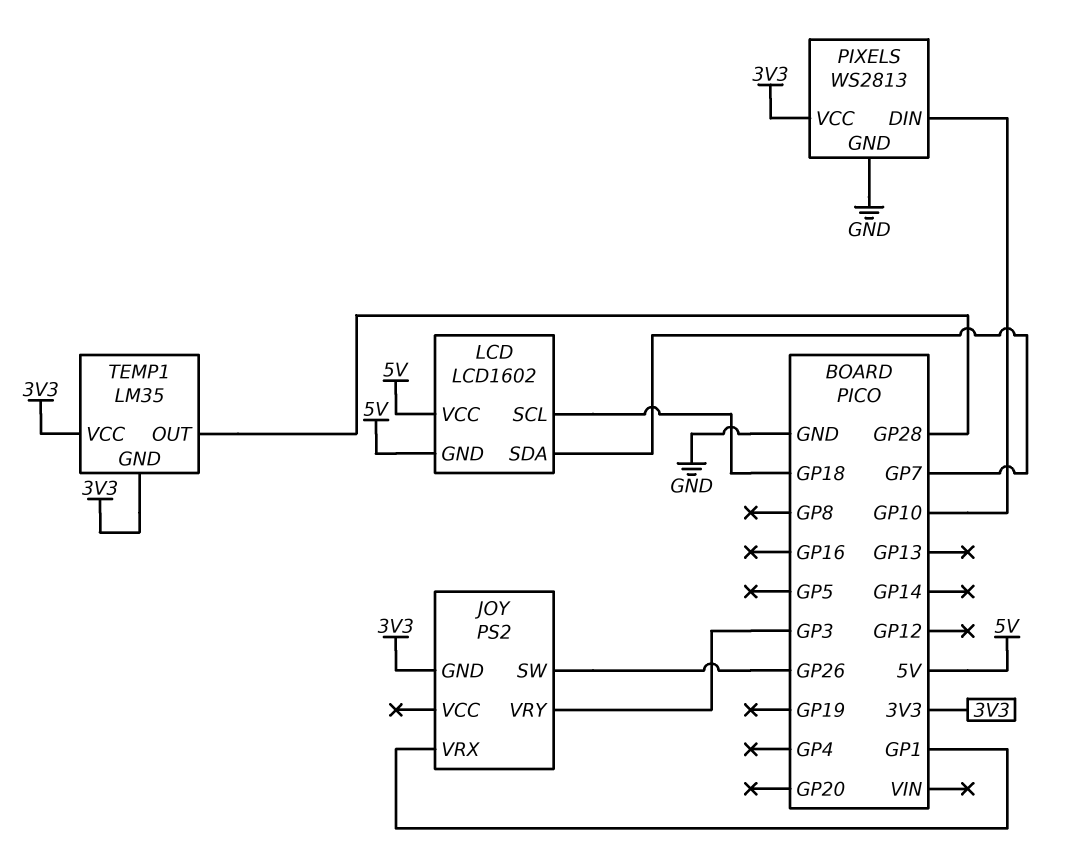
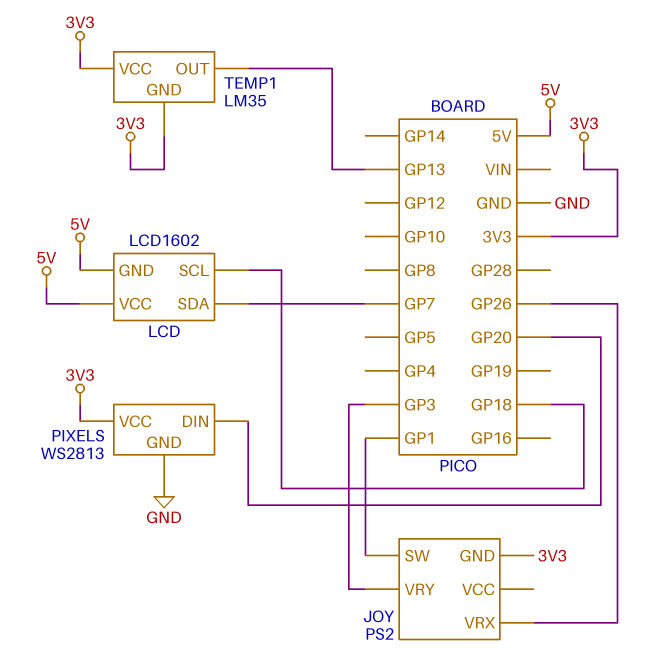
JOY pin SW: GP26 -> GP1
JOY pin VRX: GP1 -> GP26
PIXELS pin DIN: GP10 -> GP20
TEMP1 pin OUT: GP28 -> GP13

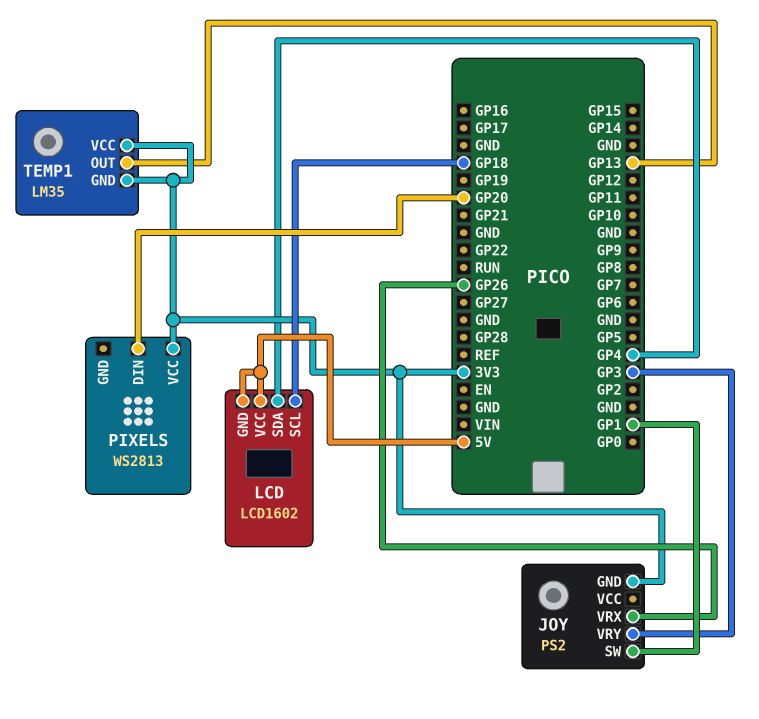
LCD pin SDA: GP7 -> GP4
PIXELS pin GND: GND -> none

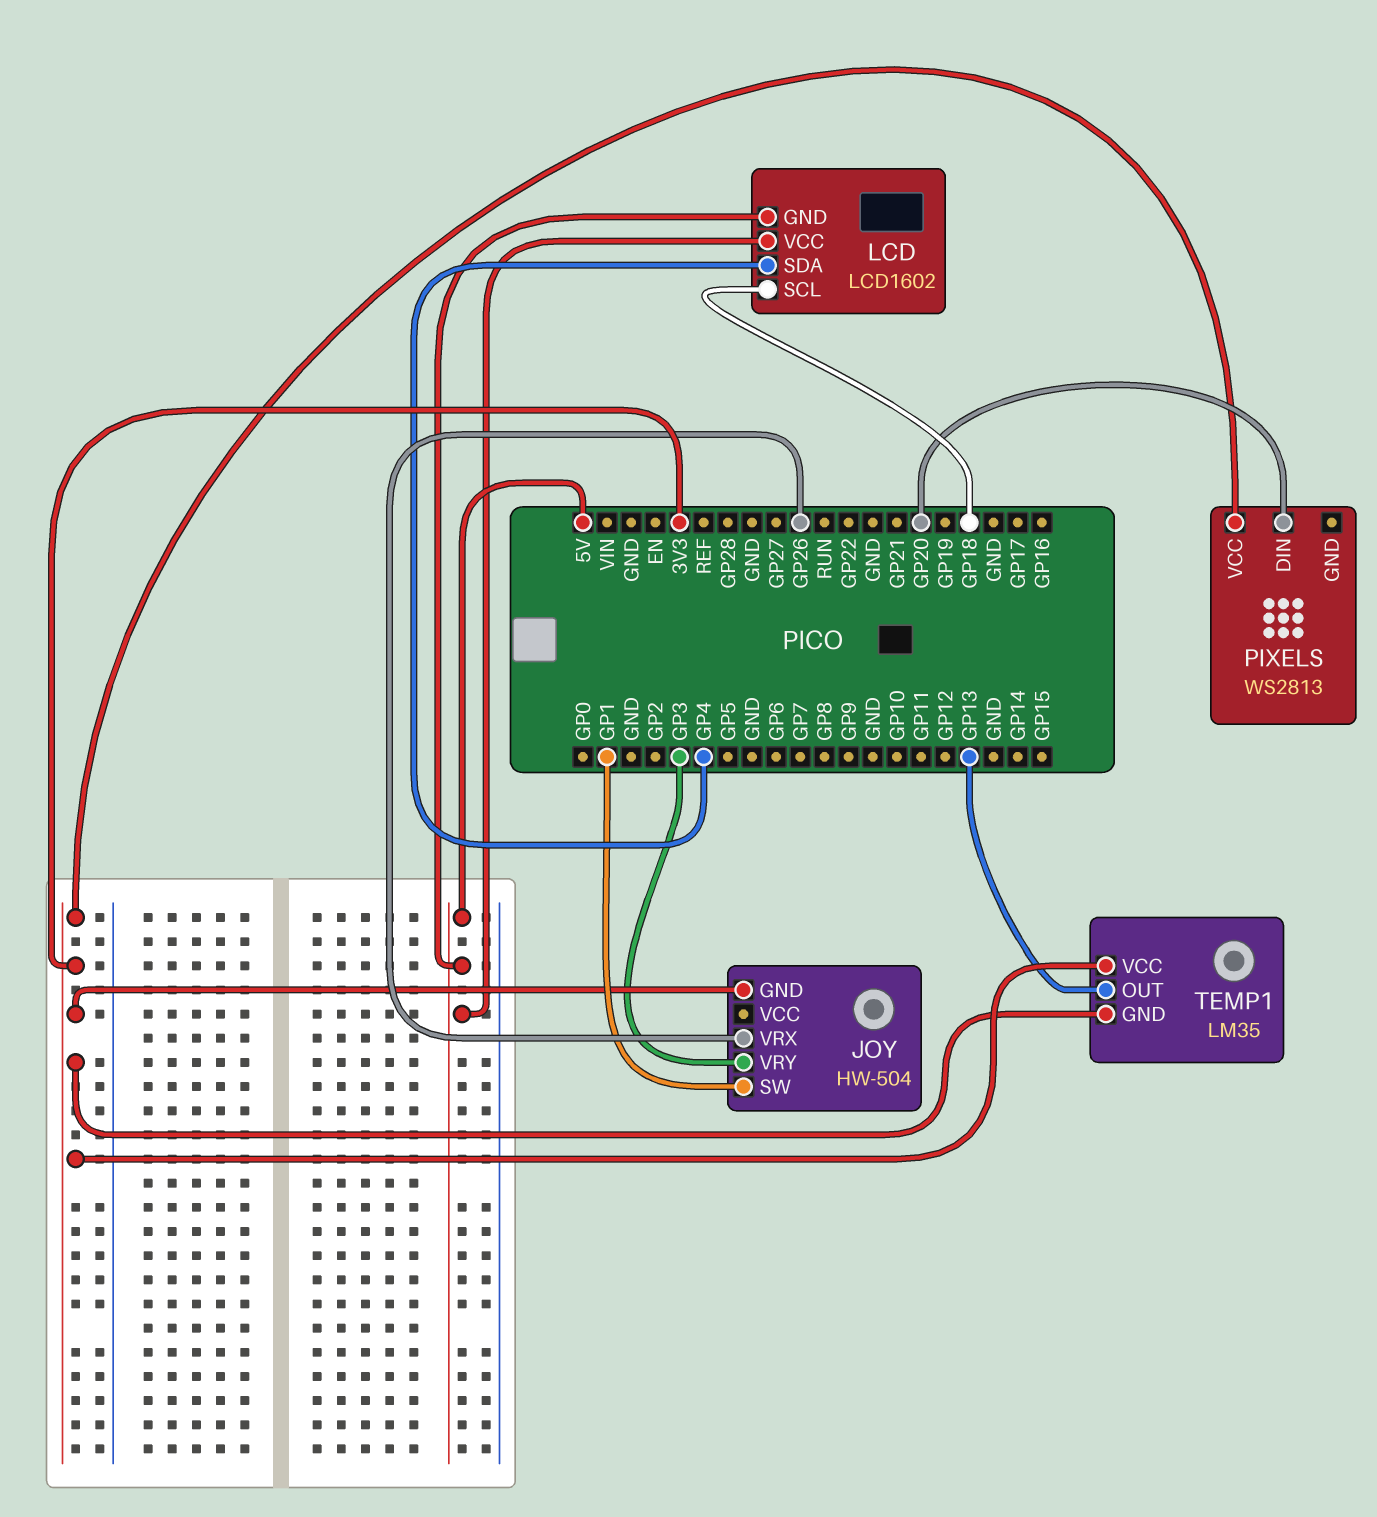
JOY: PS2 -> HW-504

